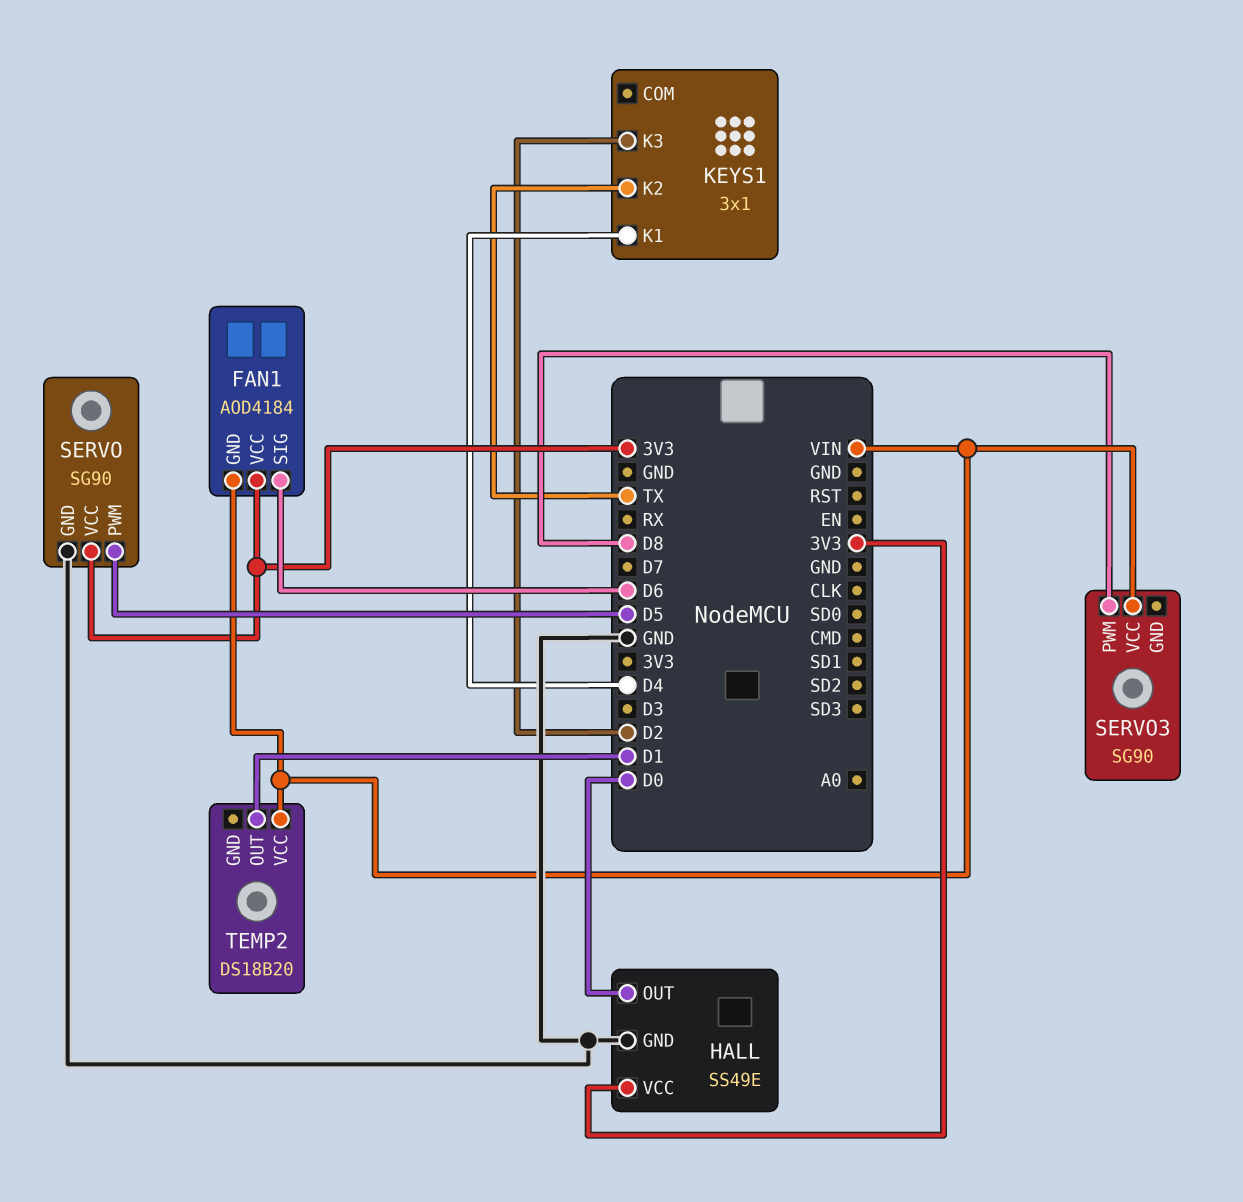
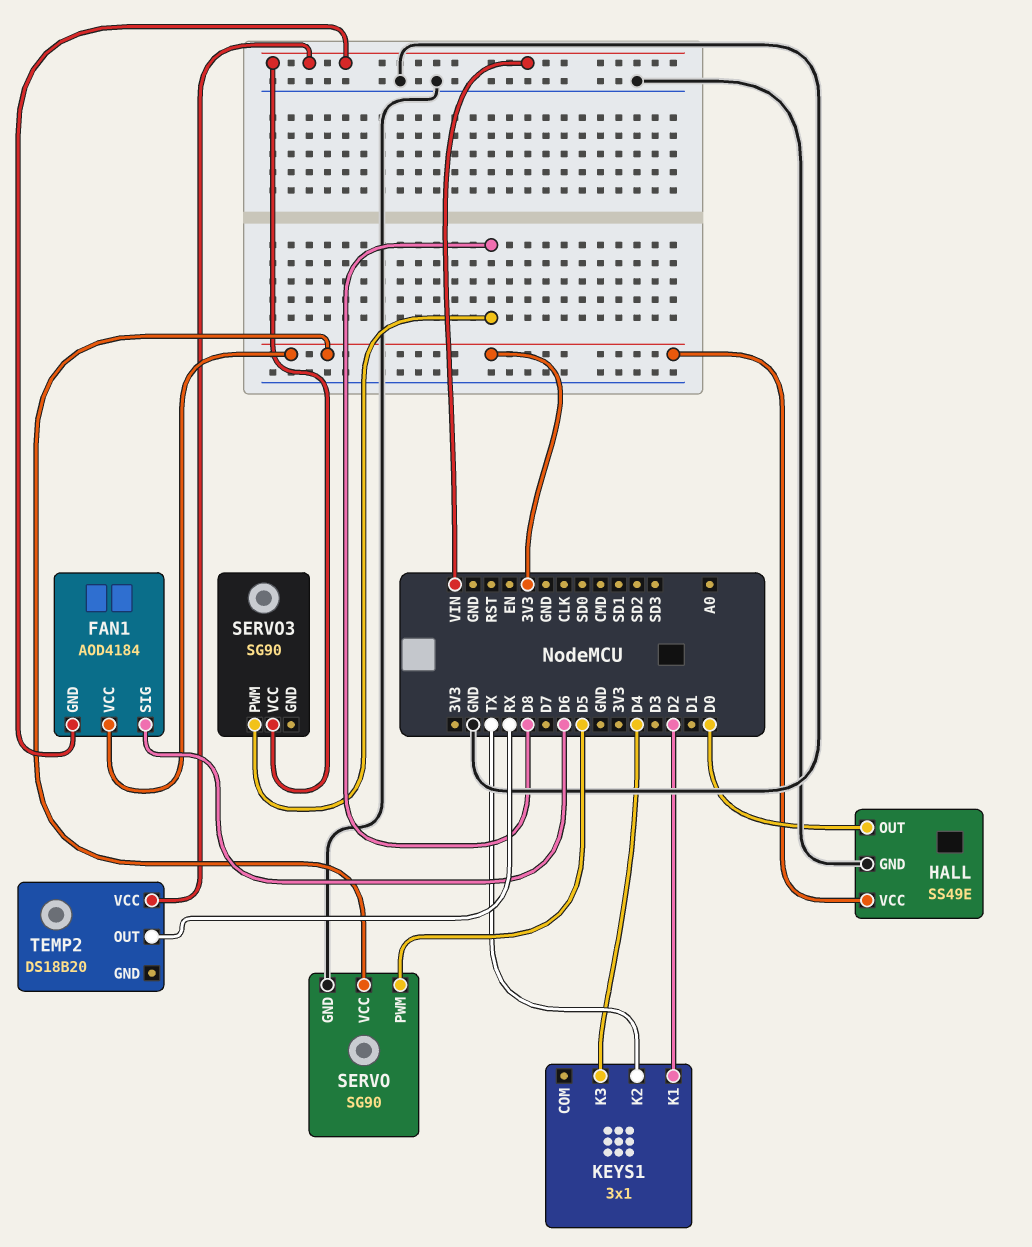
KEYS1 pin K1: D4 -> D2
KEYS1 pin K3: D2 -> D4
TEMP2 pin OUT: D1 -> RX

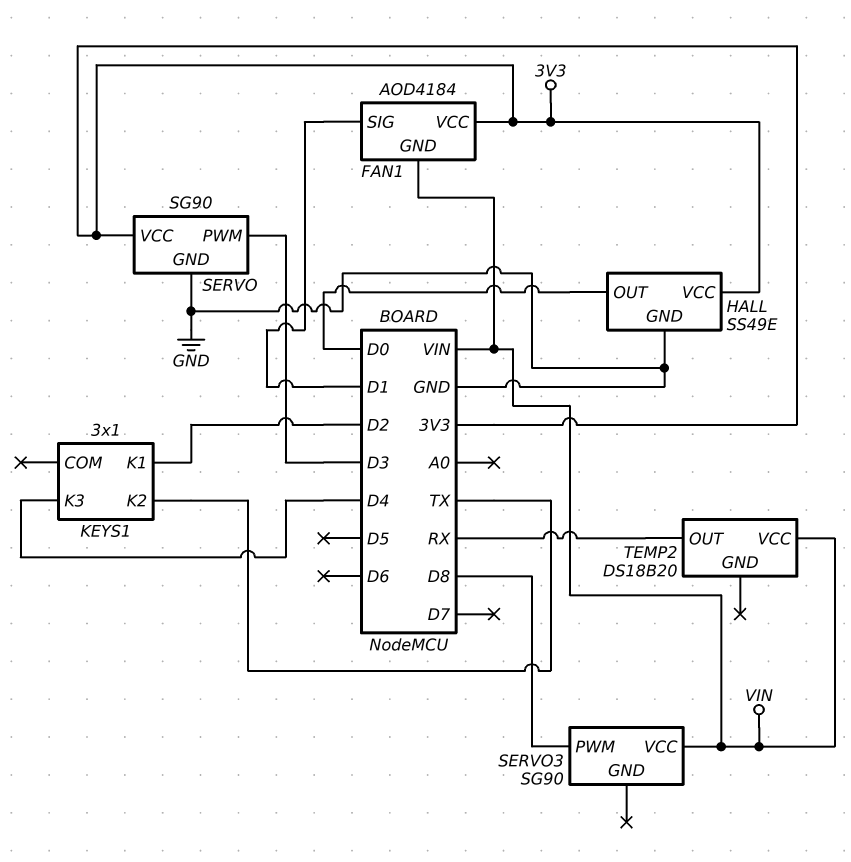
FAN1 pin SIG: D6 -> D1
SERVO pin PWM: D5 -> D3

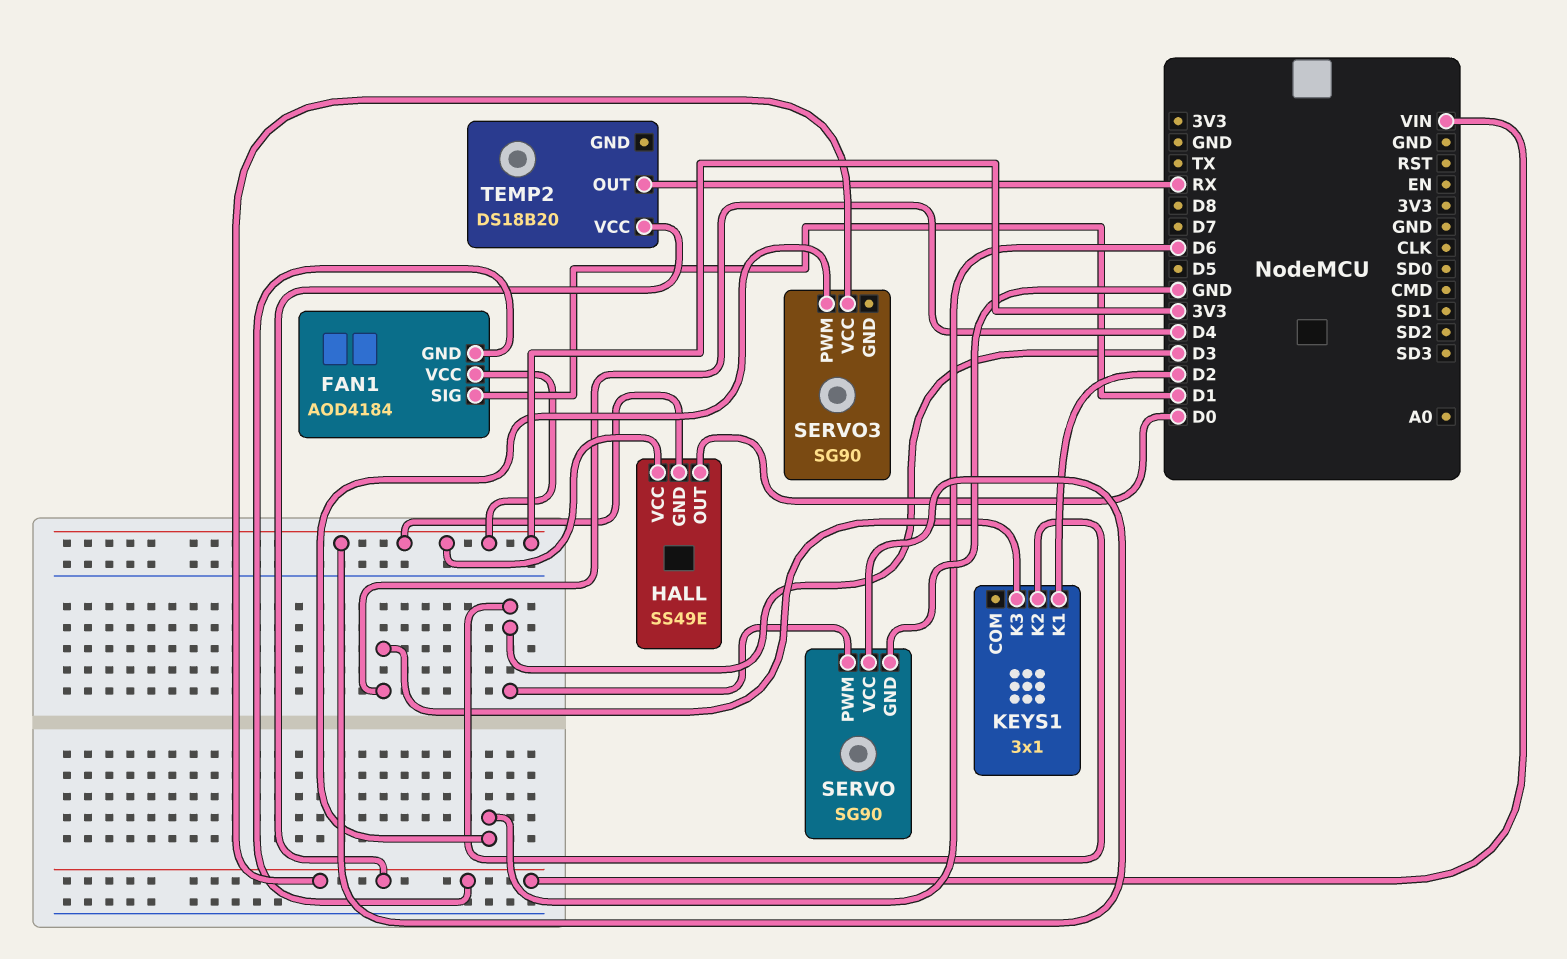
HALL pin GND: GND -> 3V3
KEYS1 pin K2: TX -> D3
SERVO3 pin PWM: D8 -> D6

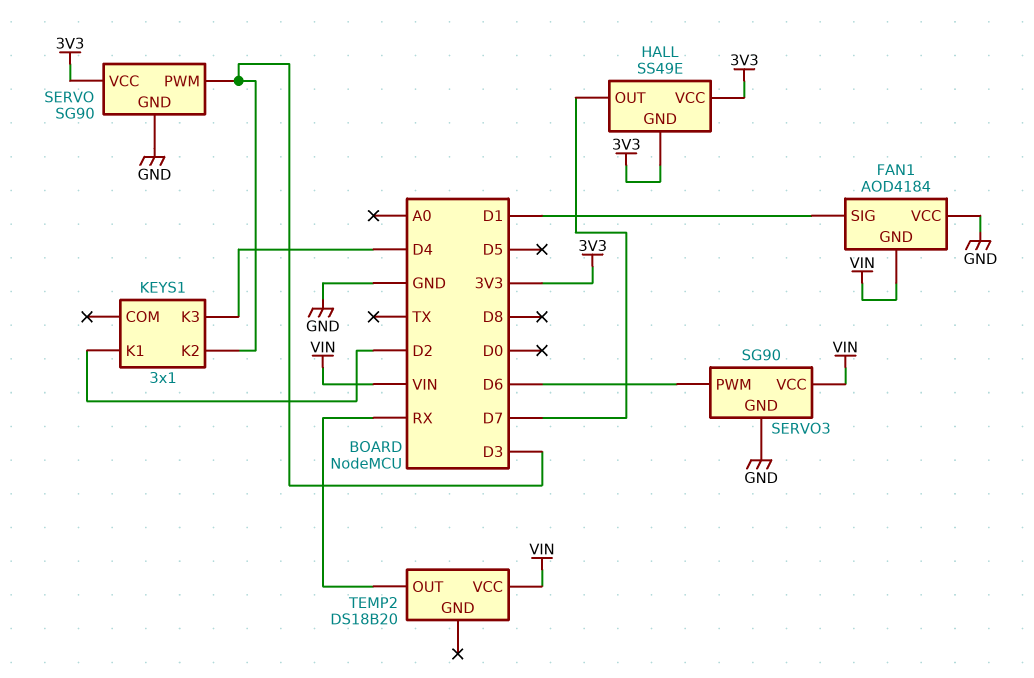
FAN1 pin VCC: 3V3 -> GND
HALL pin OUT: D0 -> D7
SERVO3 pin GND: none -> GND

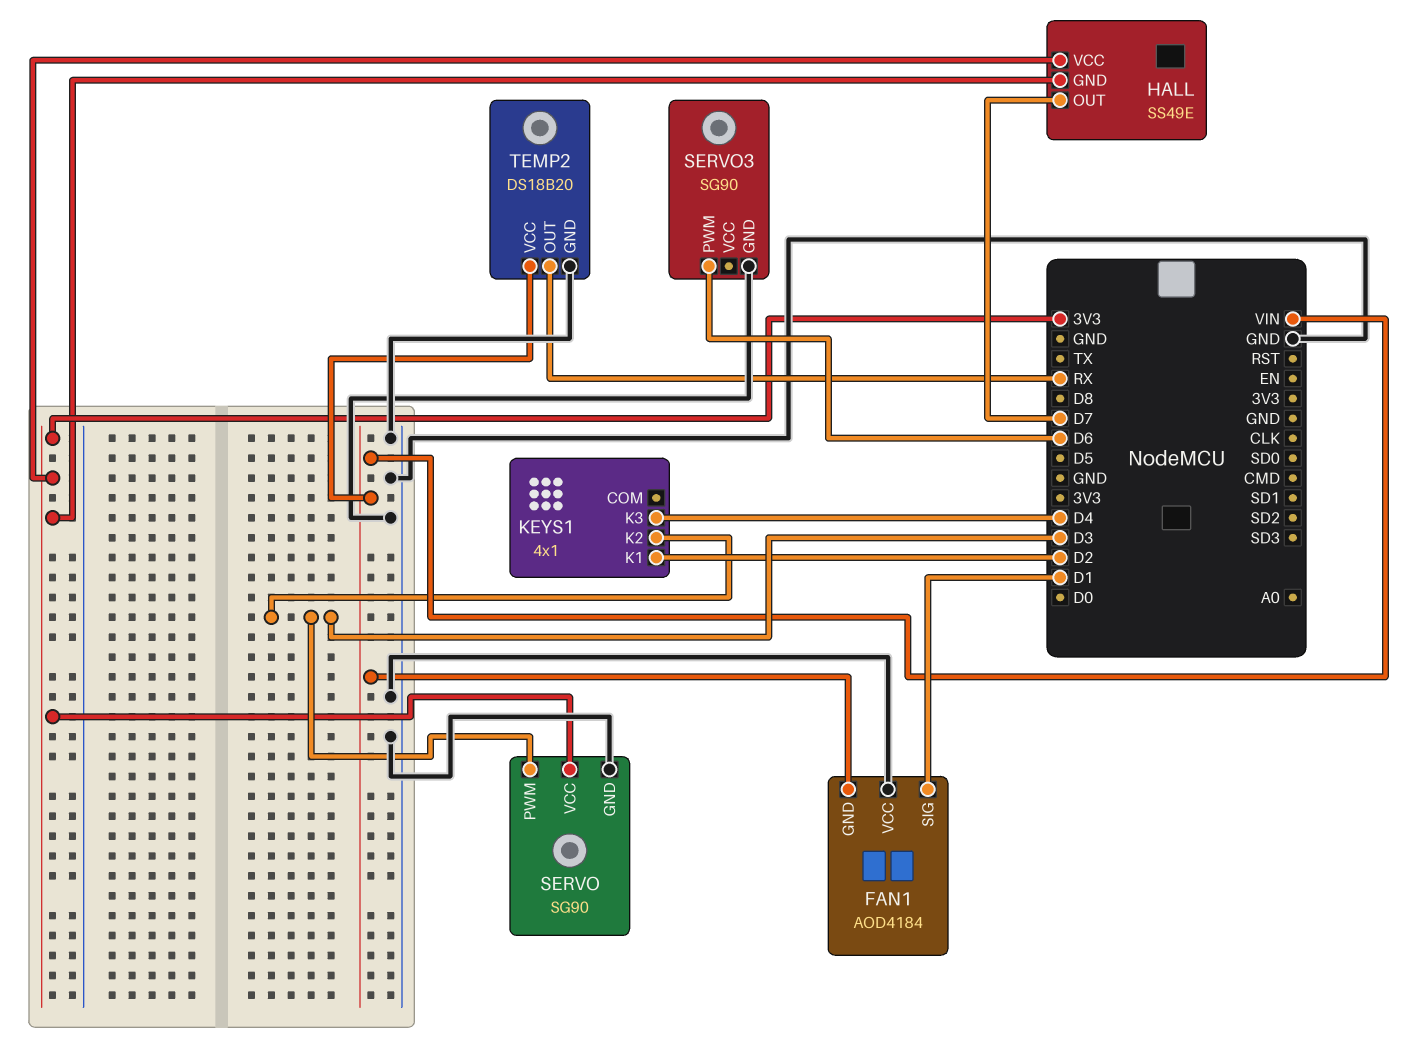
KEYS1: 3x1 -> 4x1
SERVO3 pin VCC: VIN -> none
TEMP2 pin GND: none -> GND

